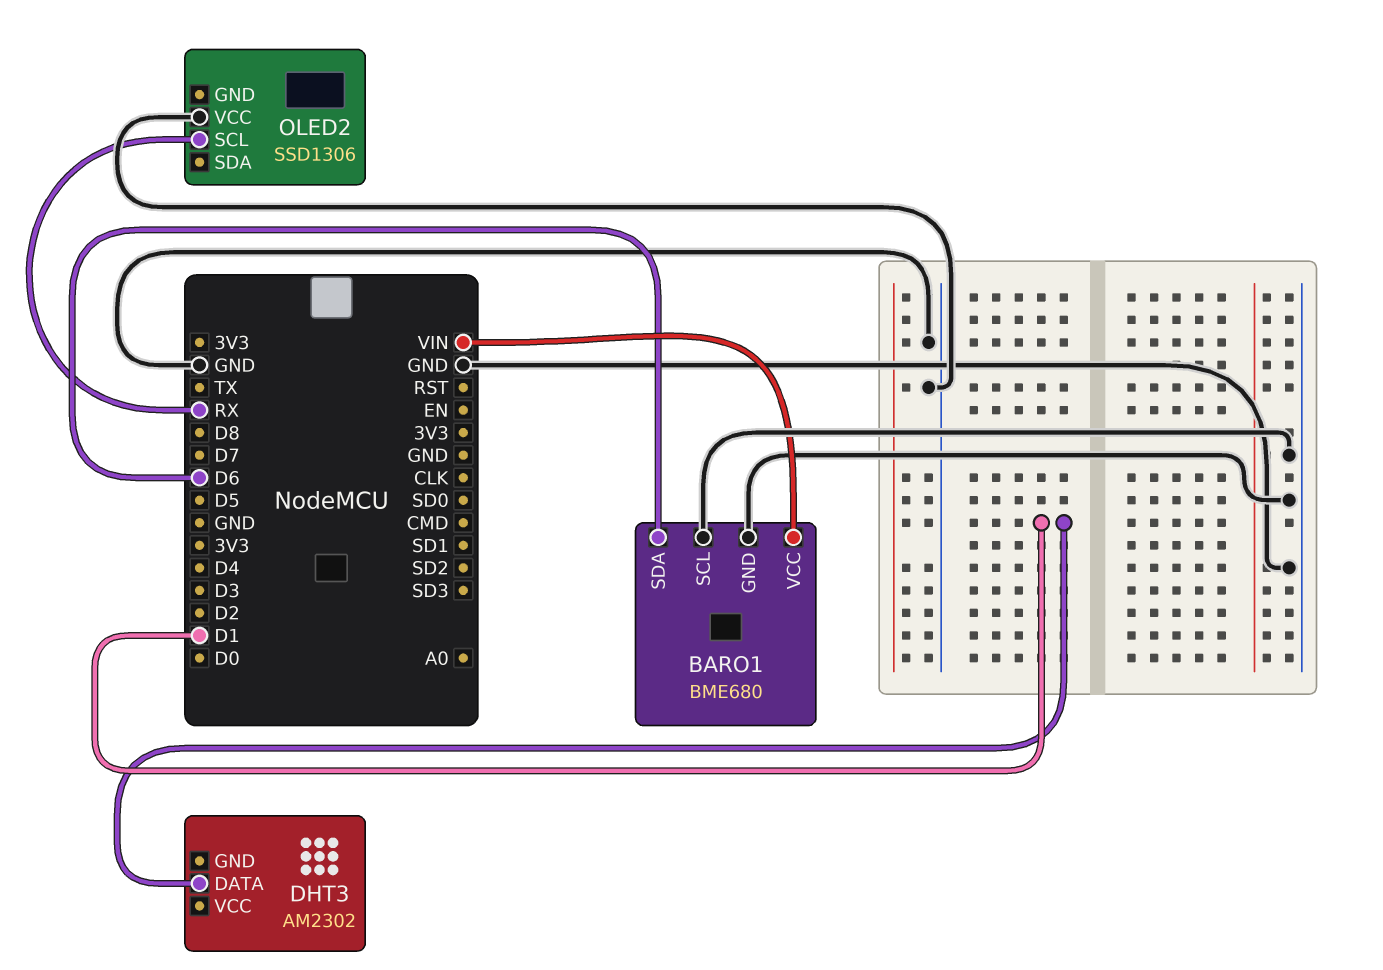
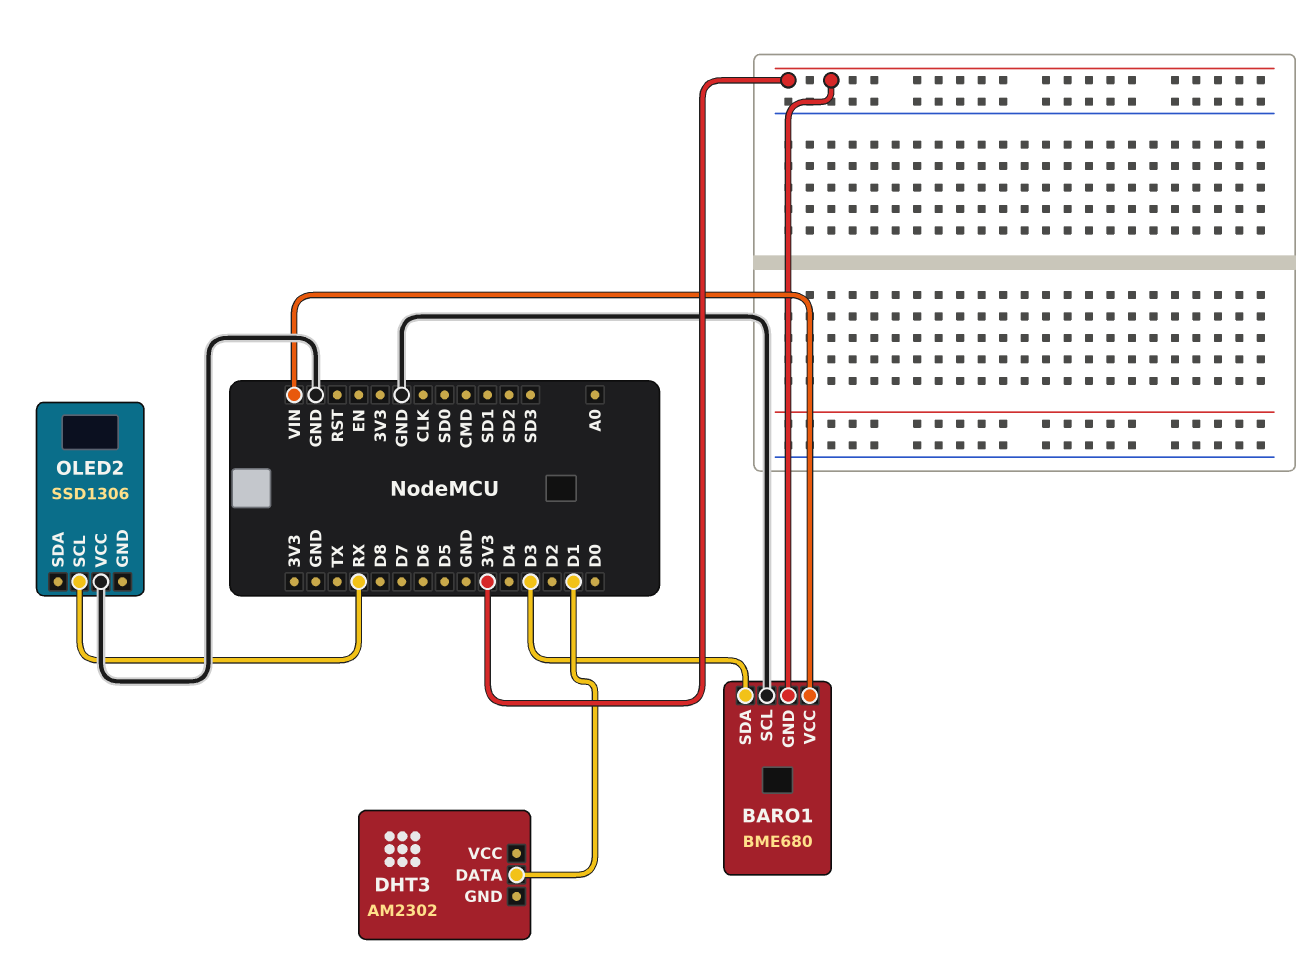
BARO1 pin GND: GND -> 3V3
BARO1 pin SDA: D6 -> D3

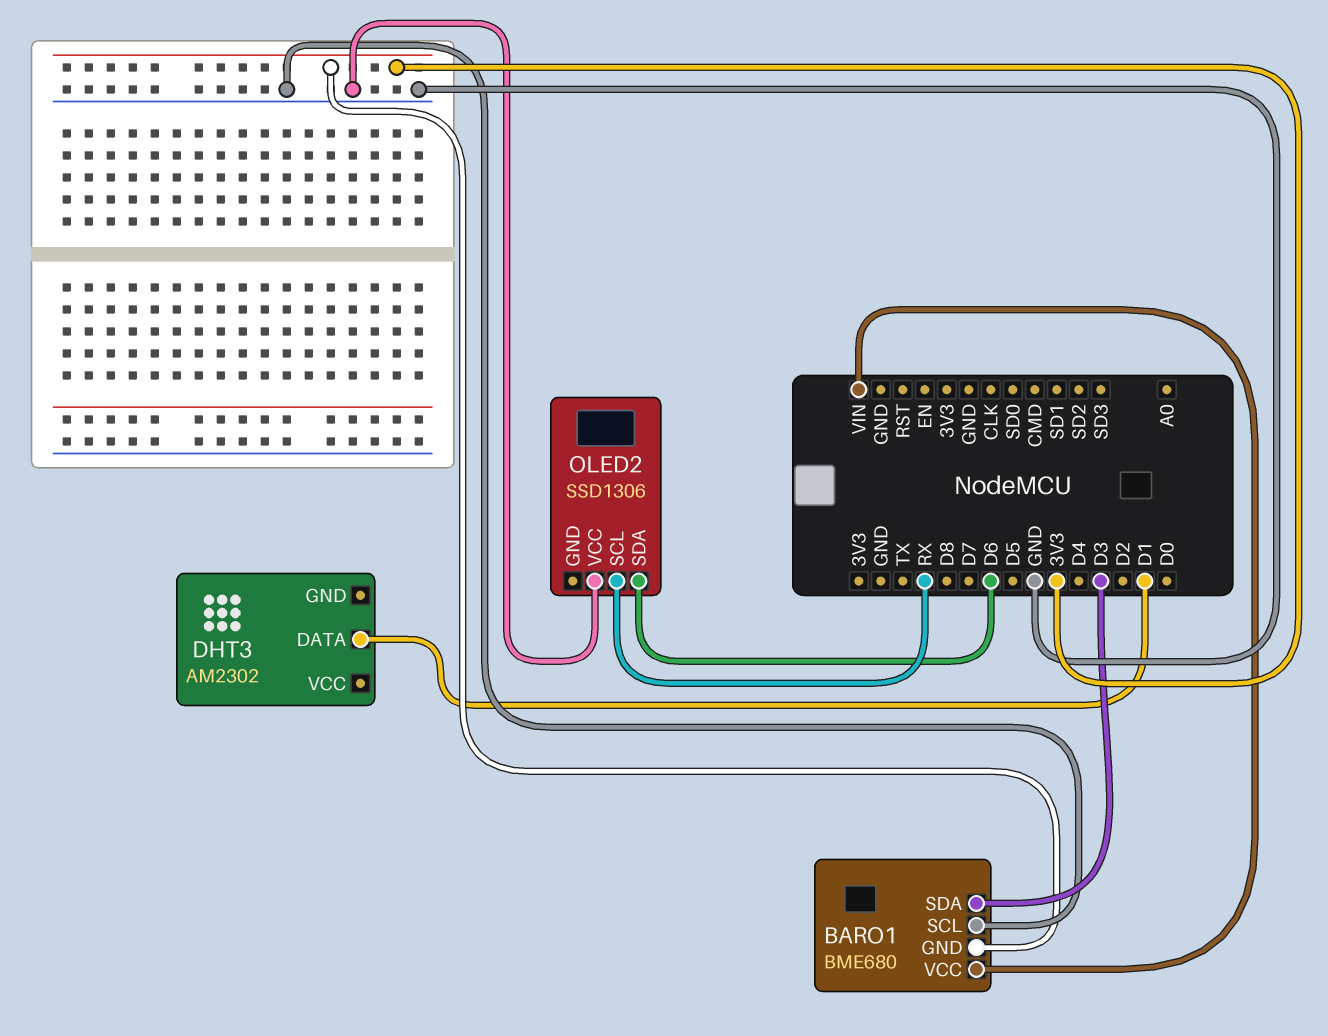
OLED2 pin SDA: none -> D6

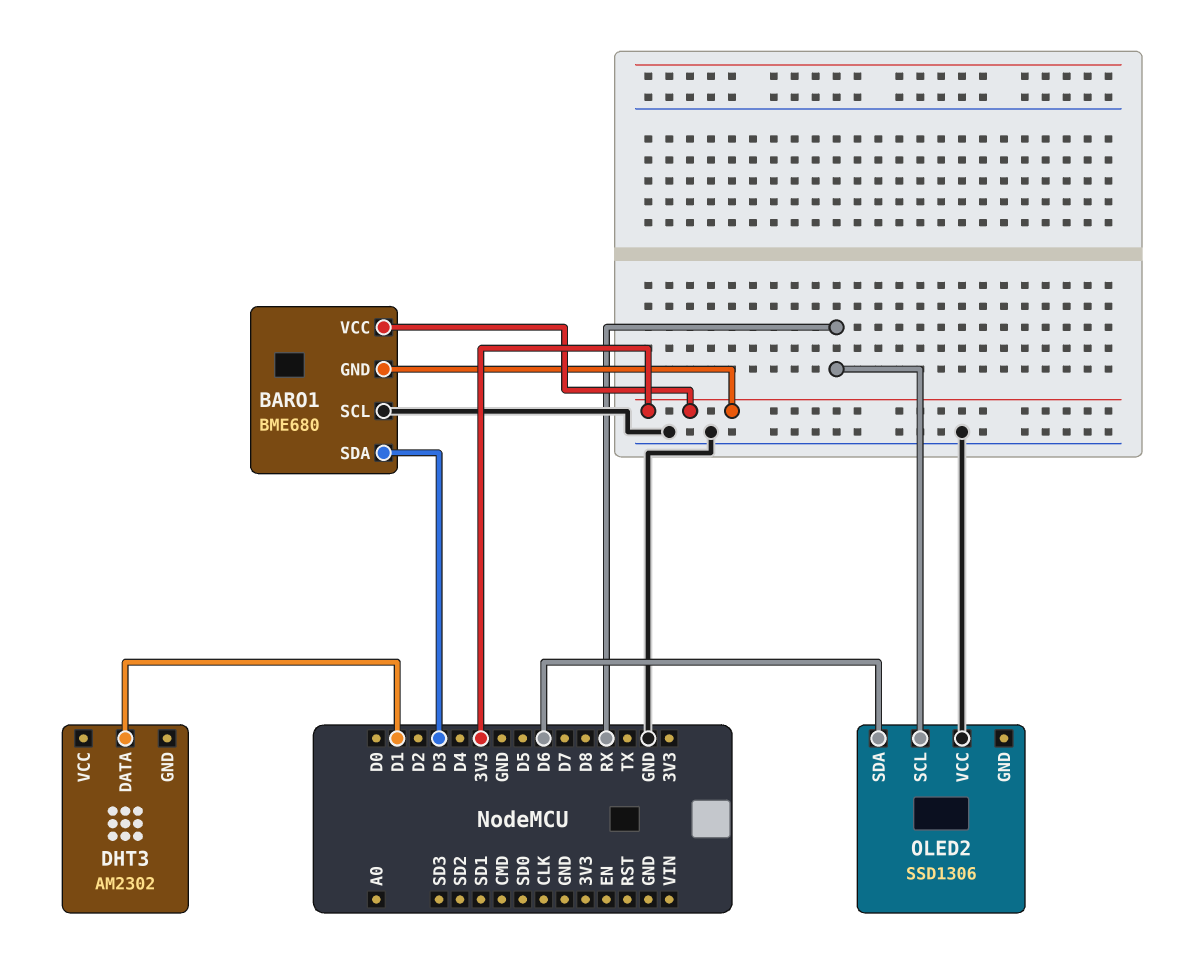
BARO1 pin VCC: VIN -> 3V3

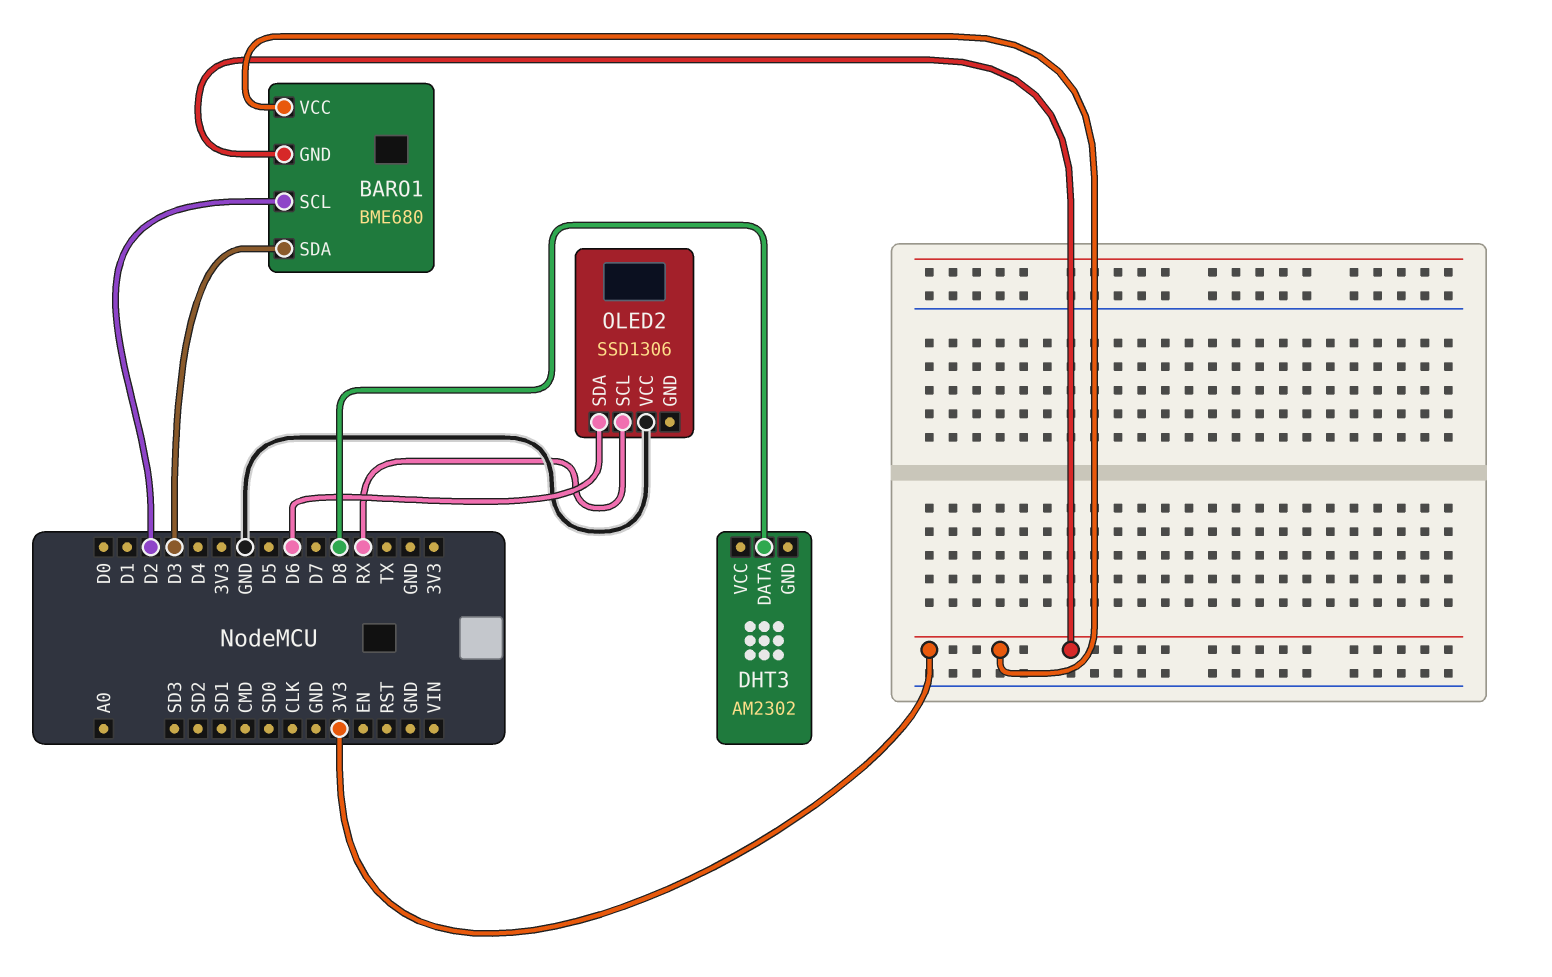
BARO1 pin SCL: GND -> D2
DHT3 pin DATA: D1 -> D8

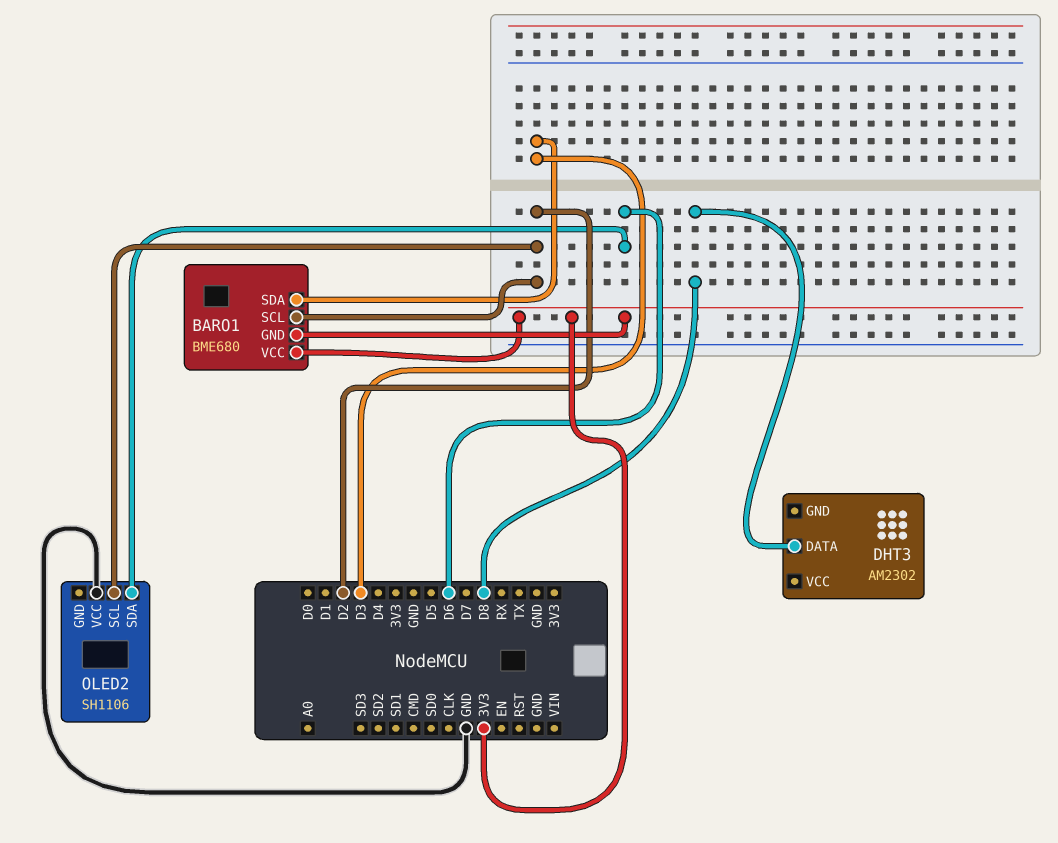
OLED2: SSD1306 -> SH1106
OLED2 pin SCL: RX -> D2

